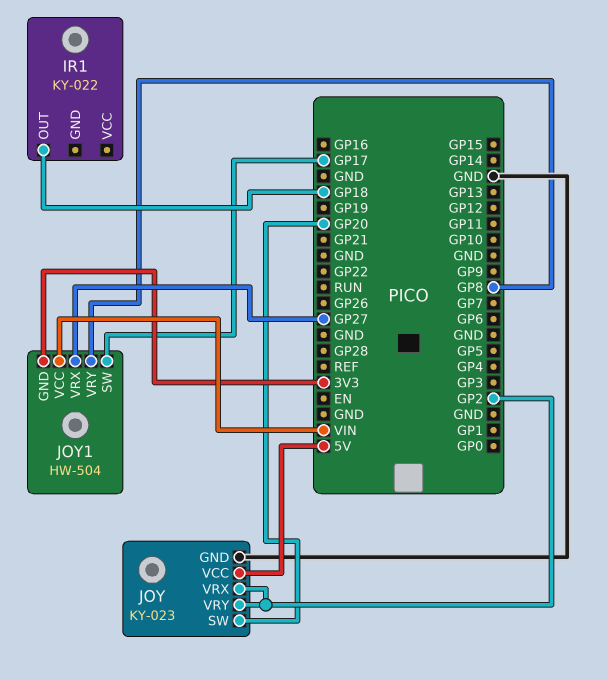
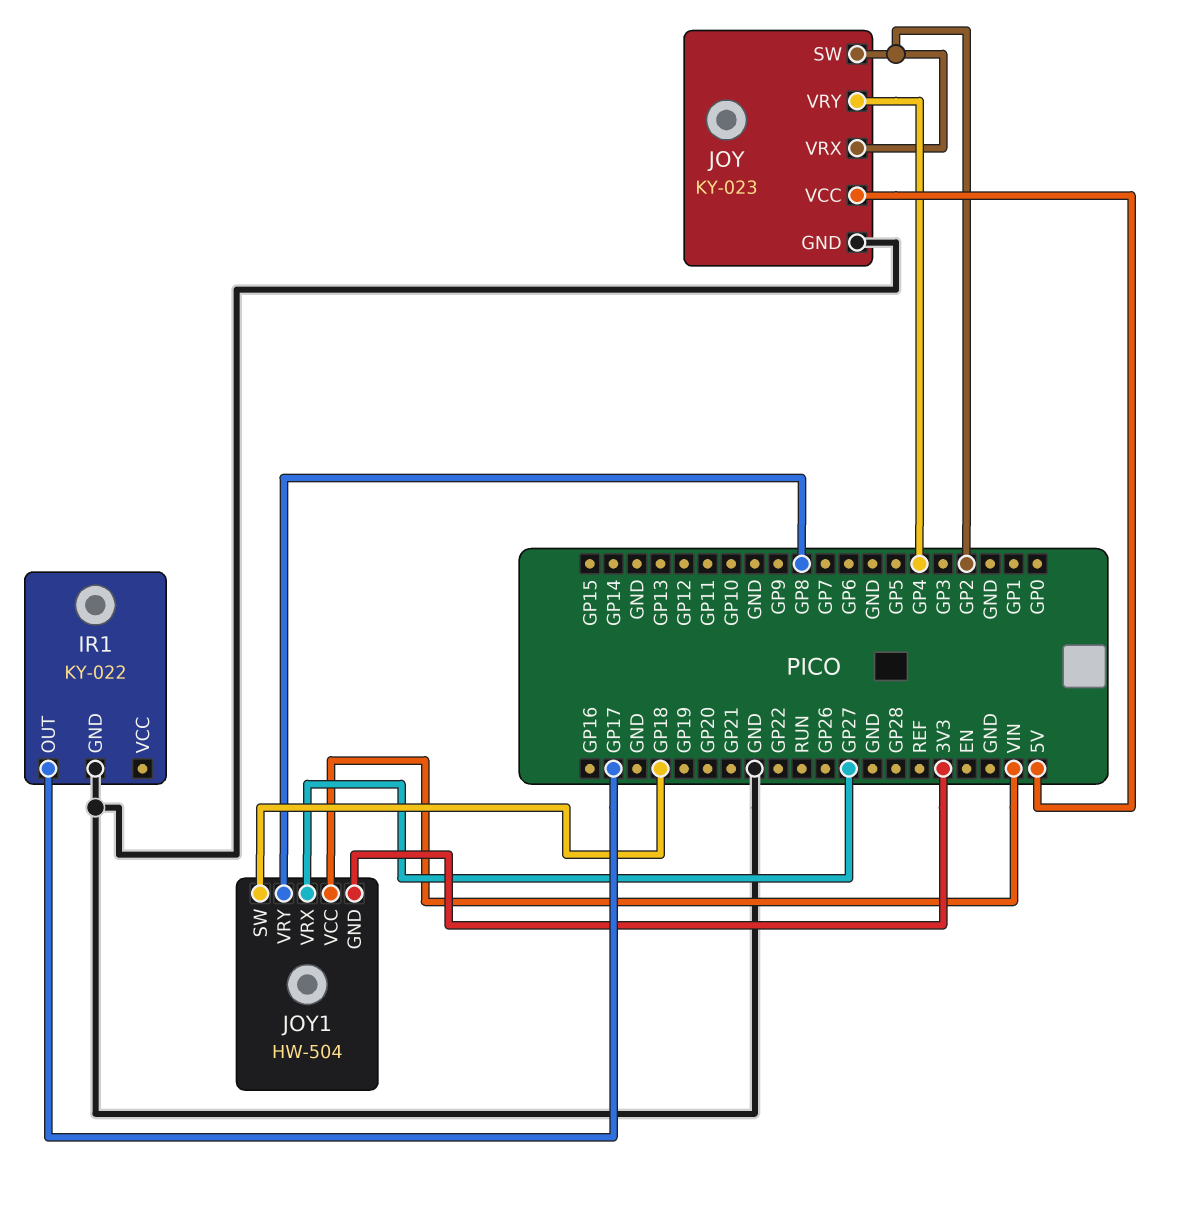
IR1 pin GND: none -> GND
IR1 pin OUT: GP18 -> GP17
JOY pin SW: GP20 -> GP2
JOY pin VRY: GP2 -> GP4
JOY1 pin SW: GP17 -> GP18

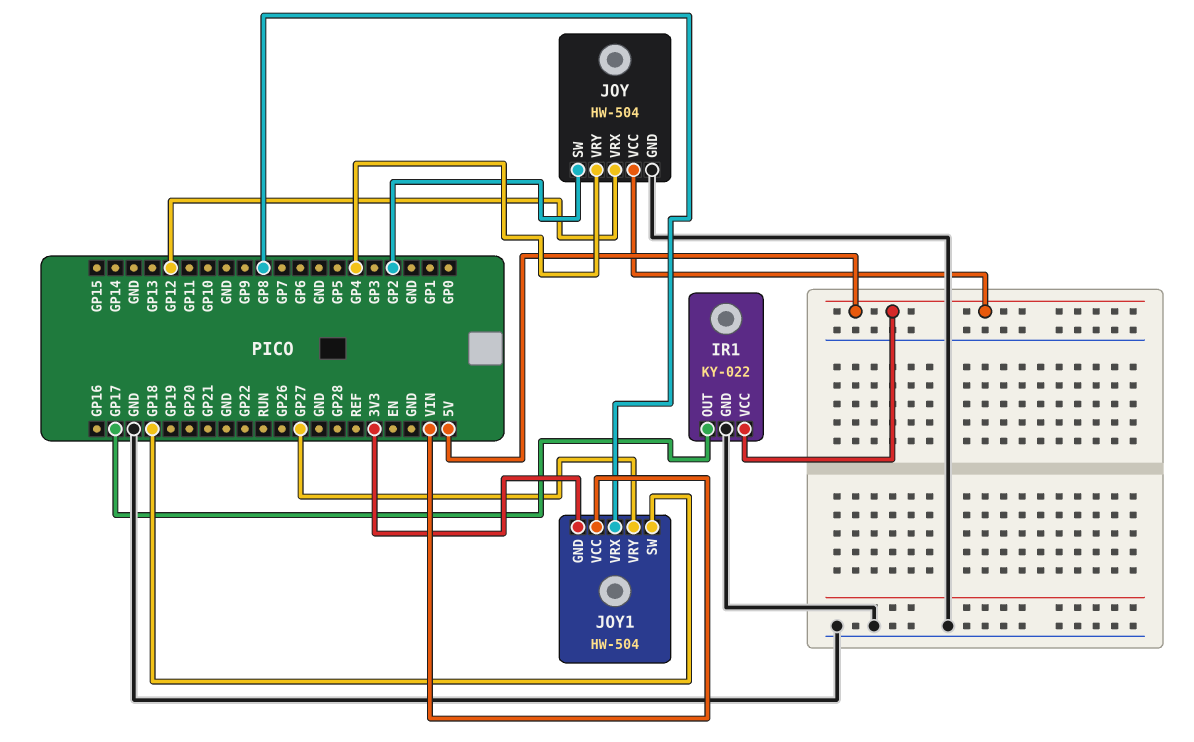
IR1 pin VCC: none -> 5V
JOY: KY-023 -> HW-504
JOY pin VRX: GP2 -> GP12
JOY1 pin VRX: GP27 -> GP8
JOY1 pin VRY: GP8 -> GP27

